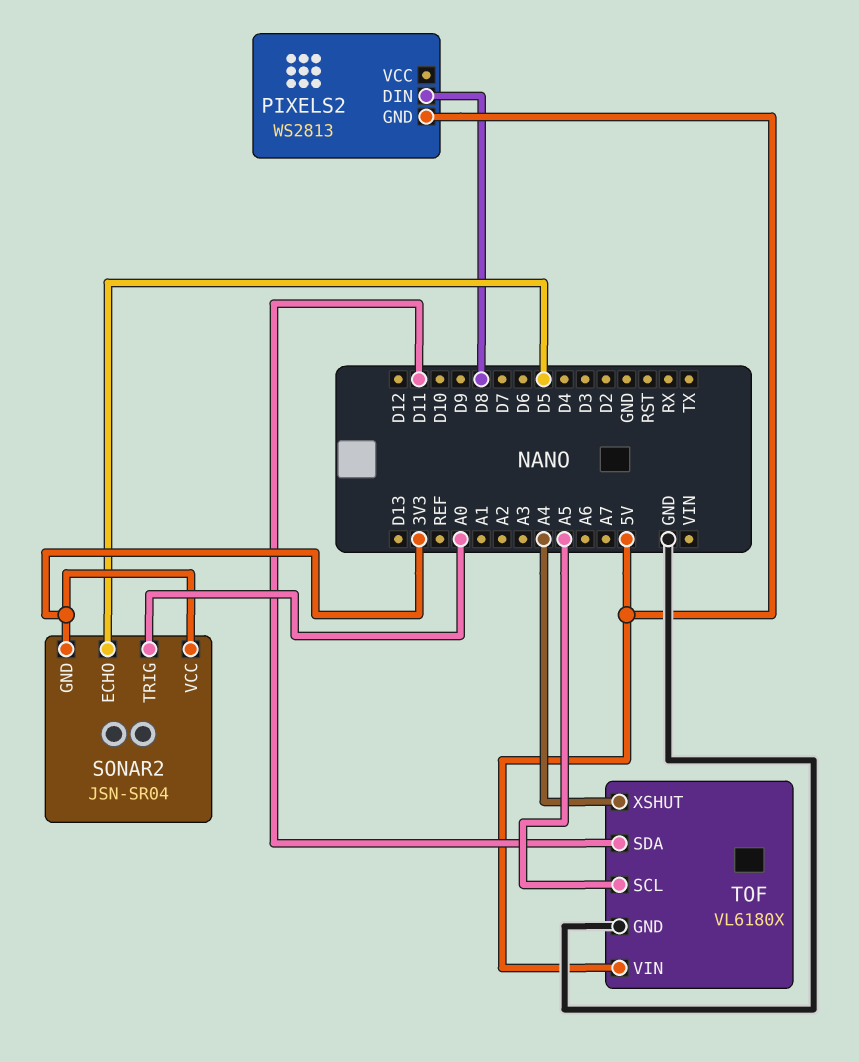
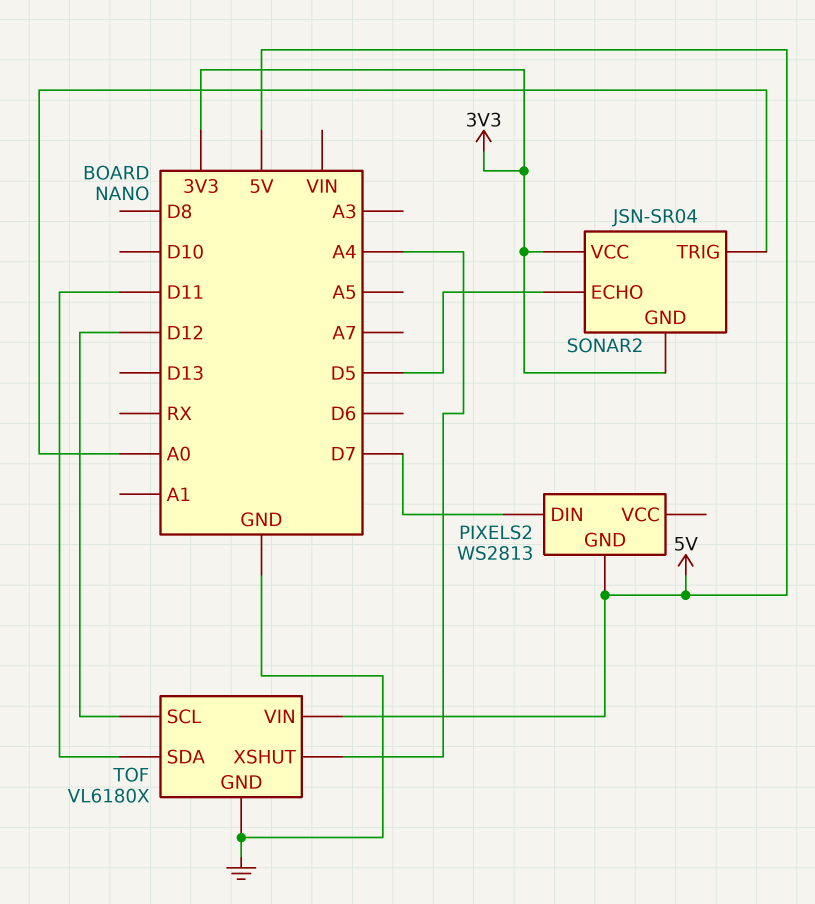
PIXELS2 pin DIN: D8 -> D7
TOF pin SCL: A5 -> D12

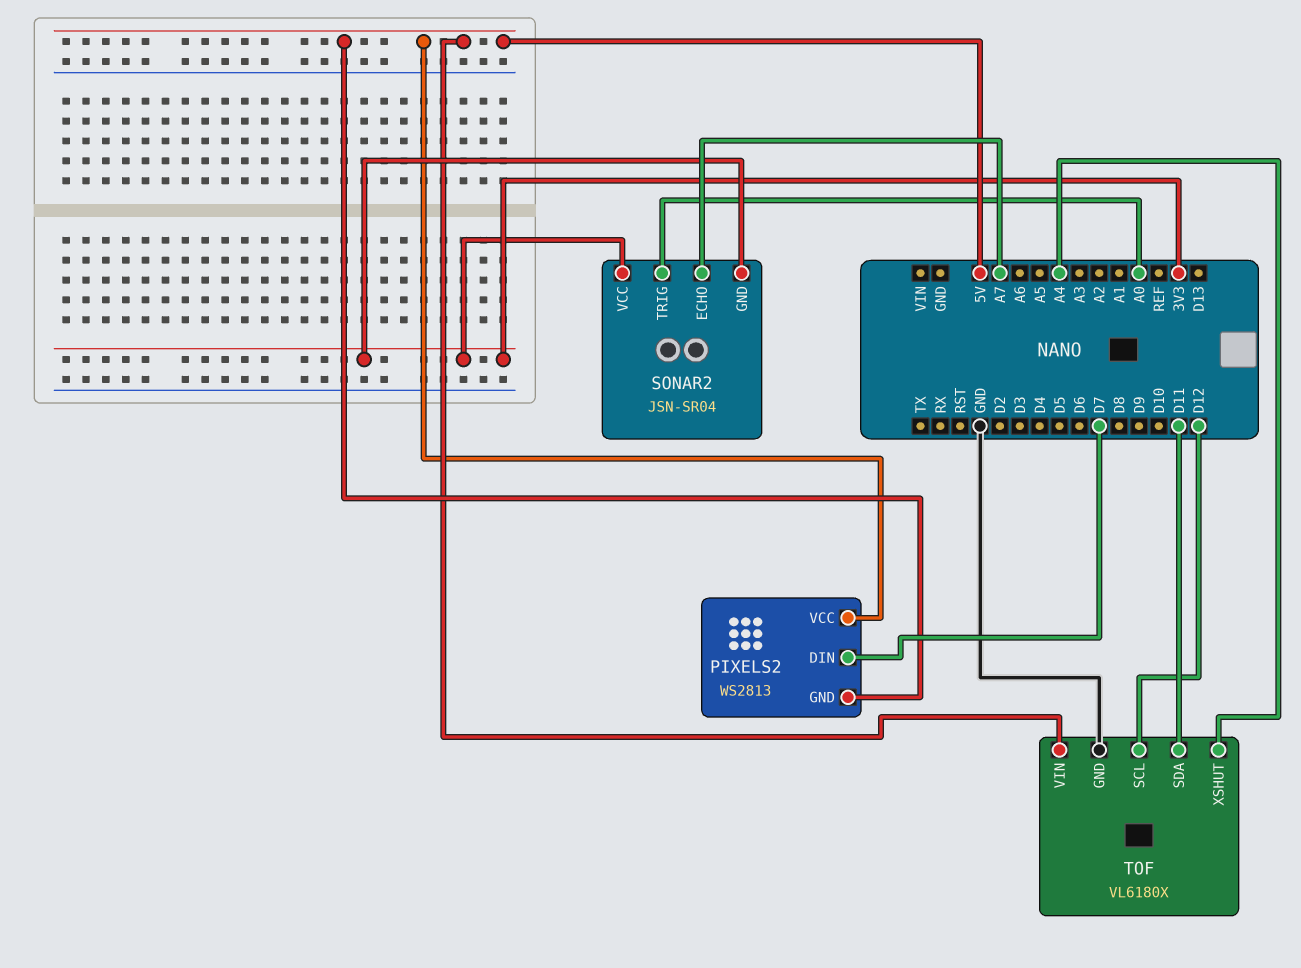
PIXELS2 pin VCC: none -> 5V
SONAR2 pin ECHO: D5 -> A7

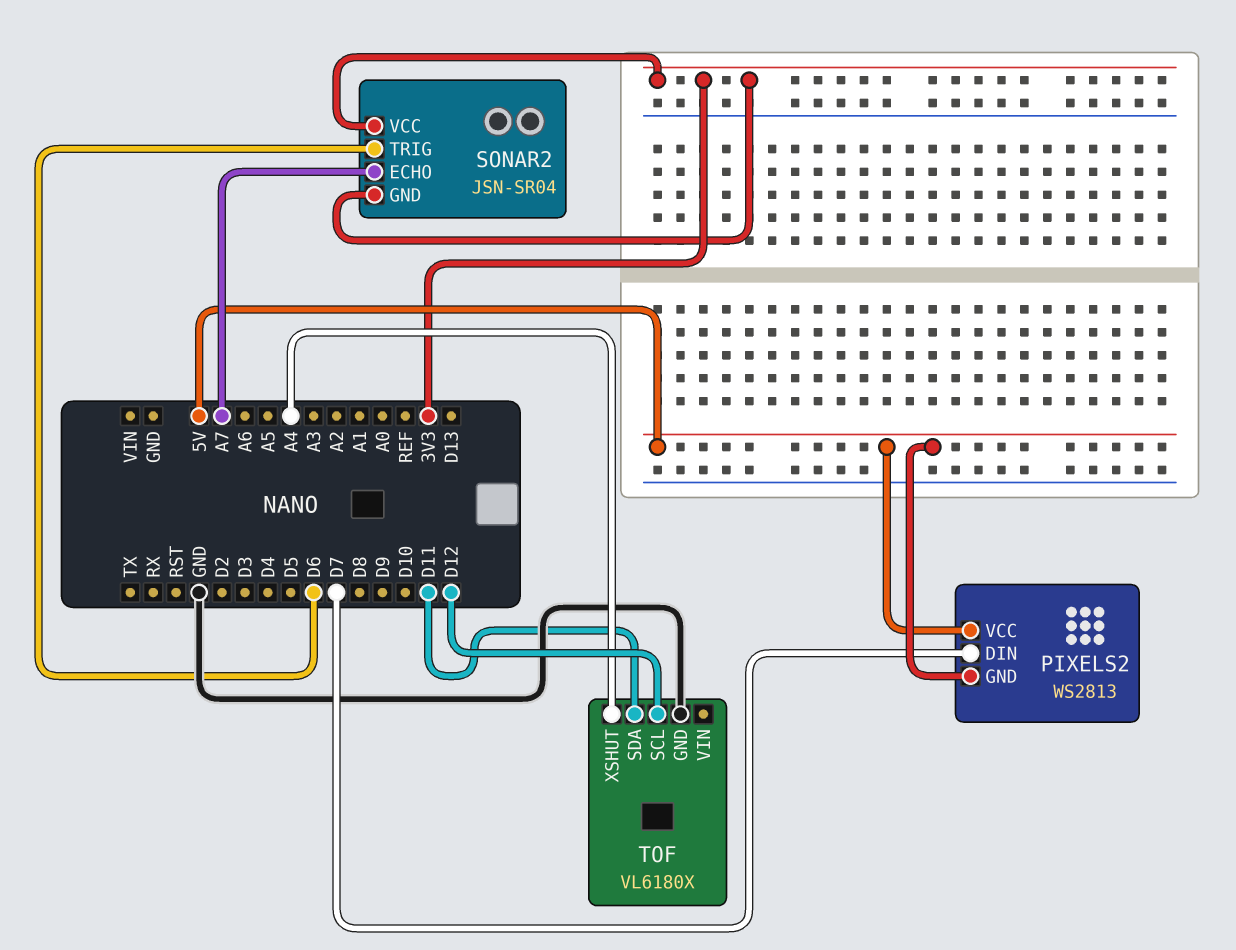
SONAR2 pin TRIG: A0 -> D6
TOF pin VIN: 5V -> none

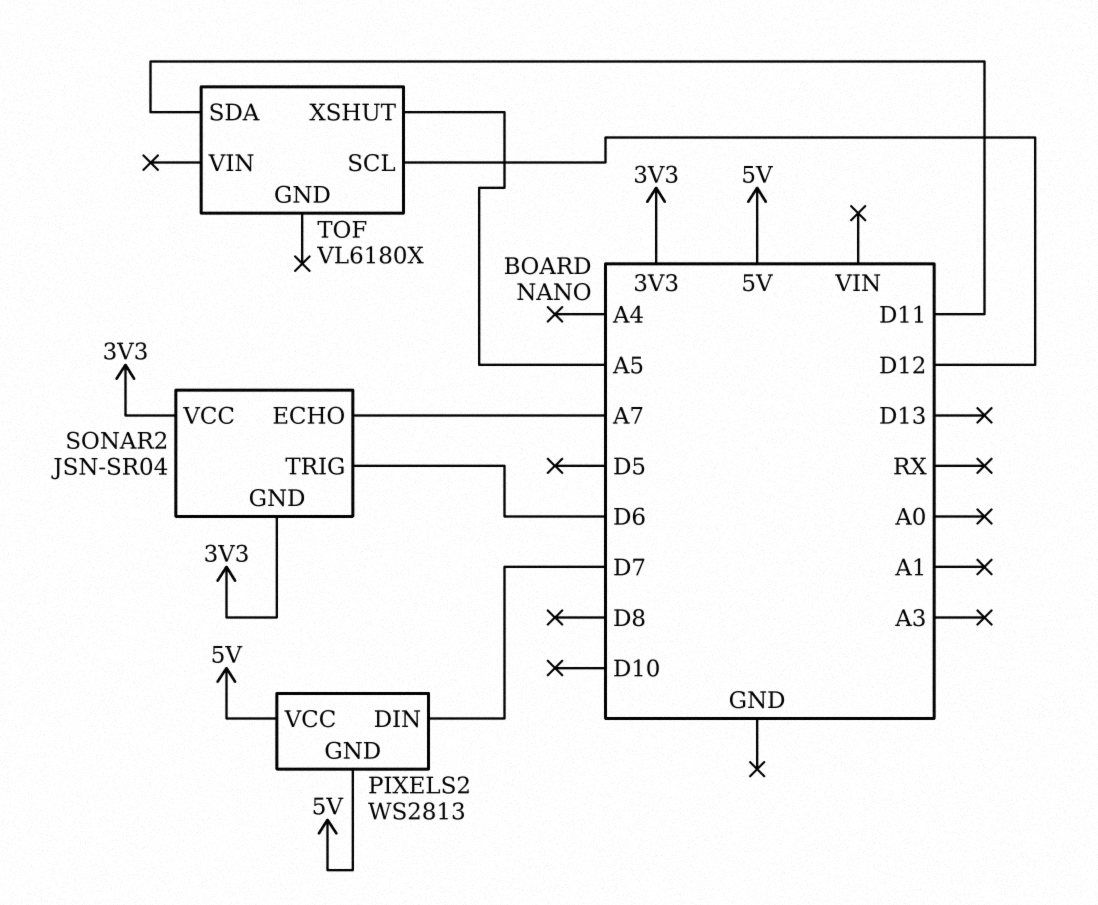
TOF pin GND: GND -> none
TOF pin XSHUT: A4 -> A5

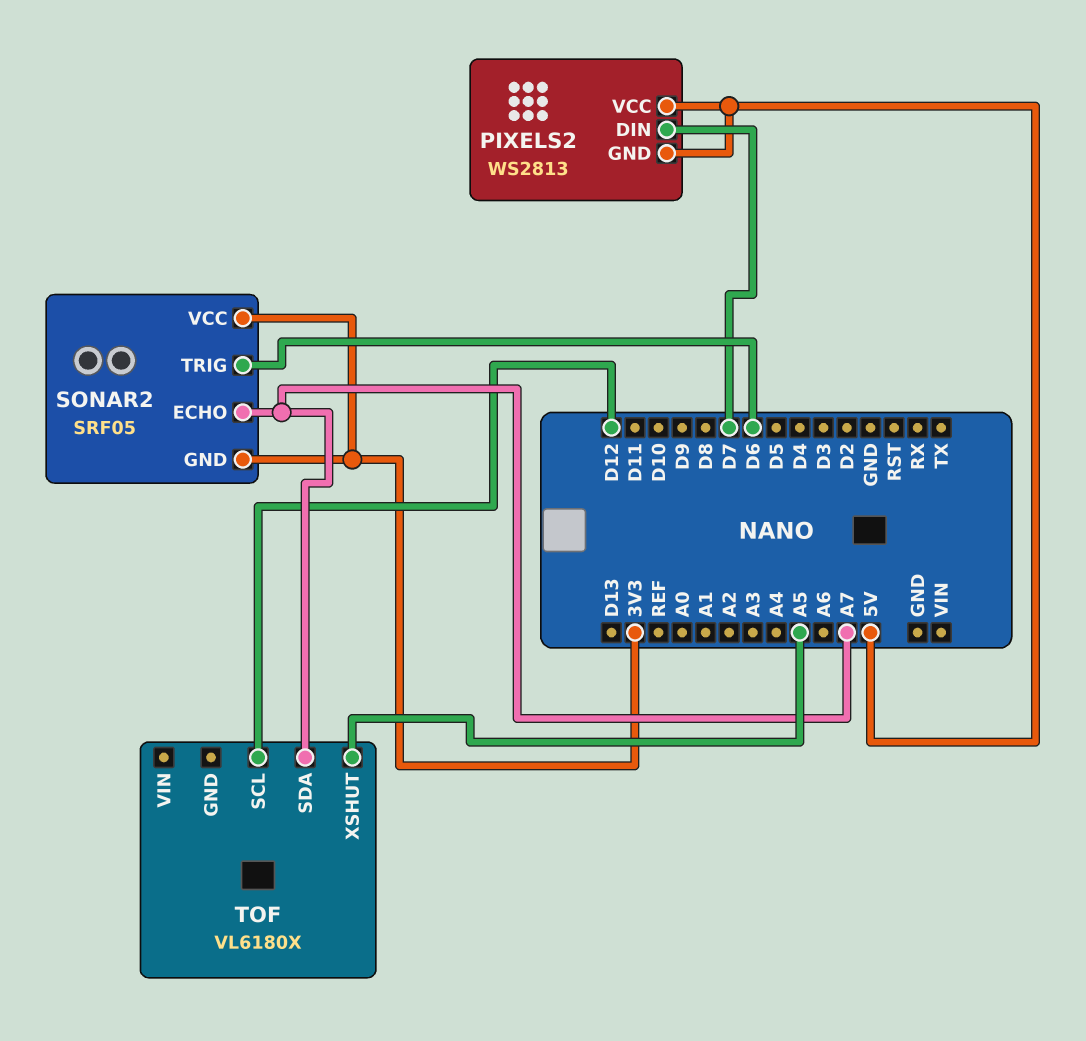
SONAR2: JSN-SR04 -> SRF05
TOF pin SDA: D11 -> A7

